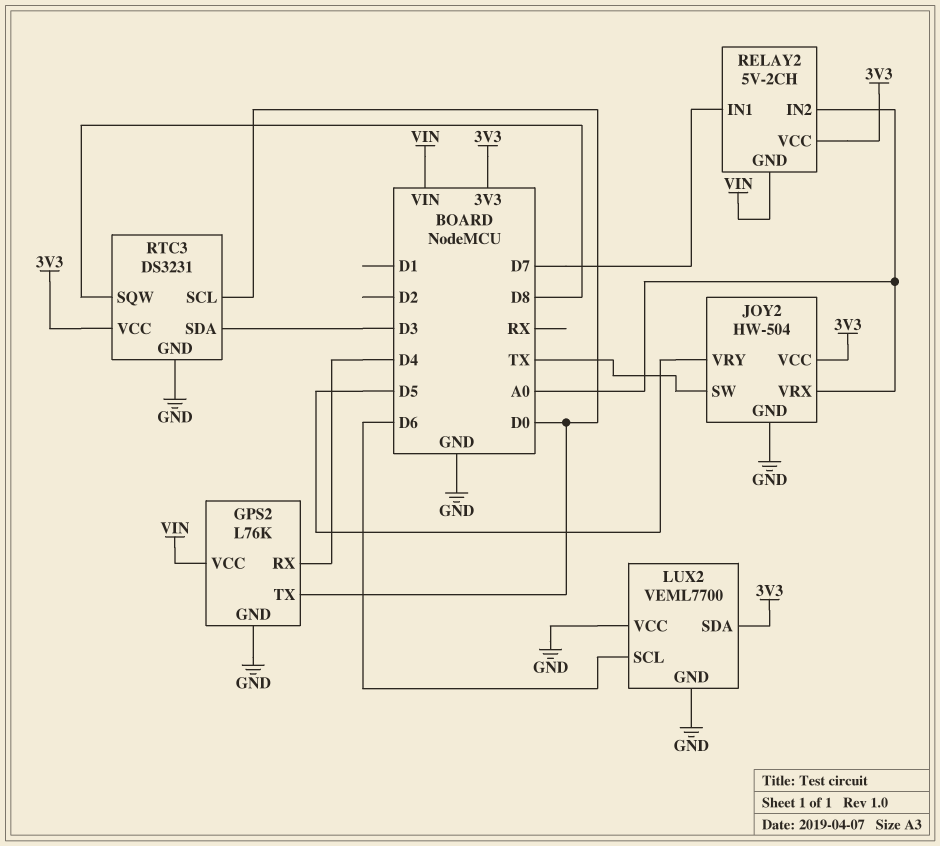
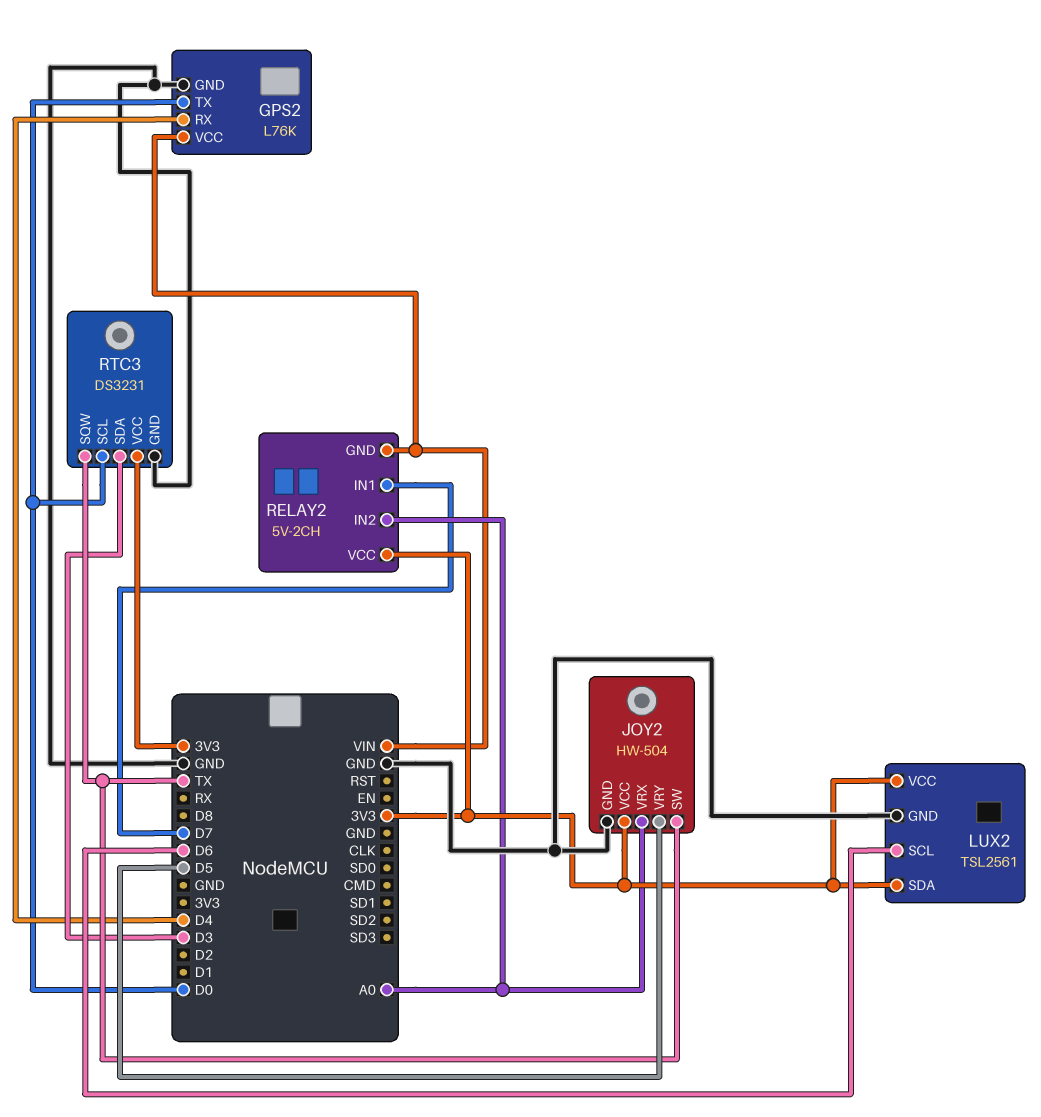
LUX2: VEML7700 -> TSL2561
LUX2 pin VCC: GND -> 3V3
RTC3 pin SQW: D8 -> TX

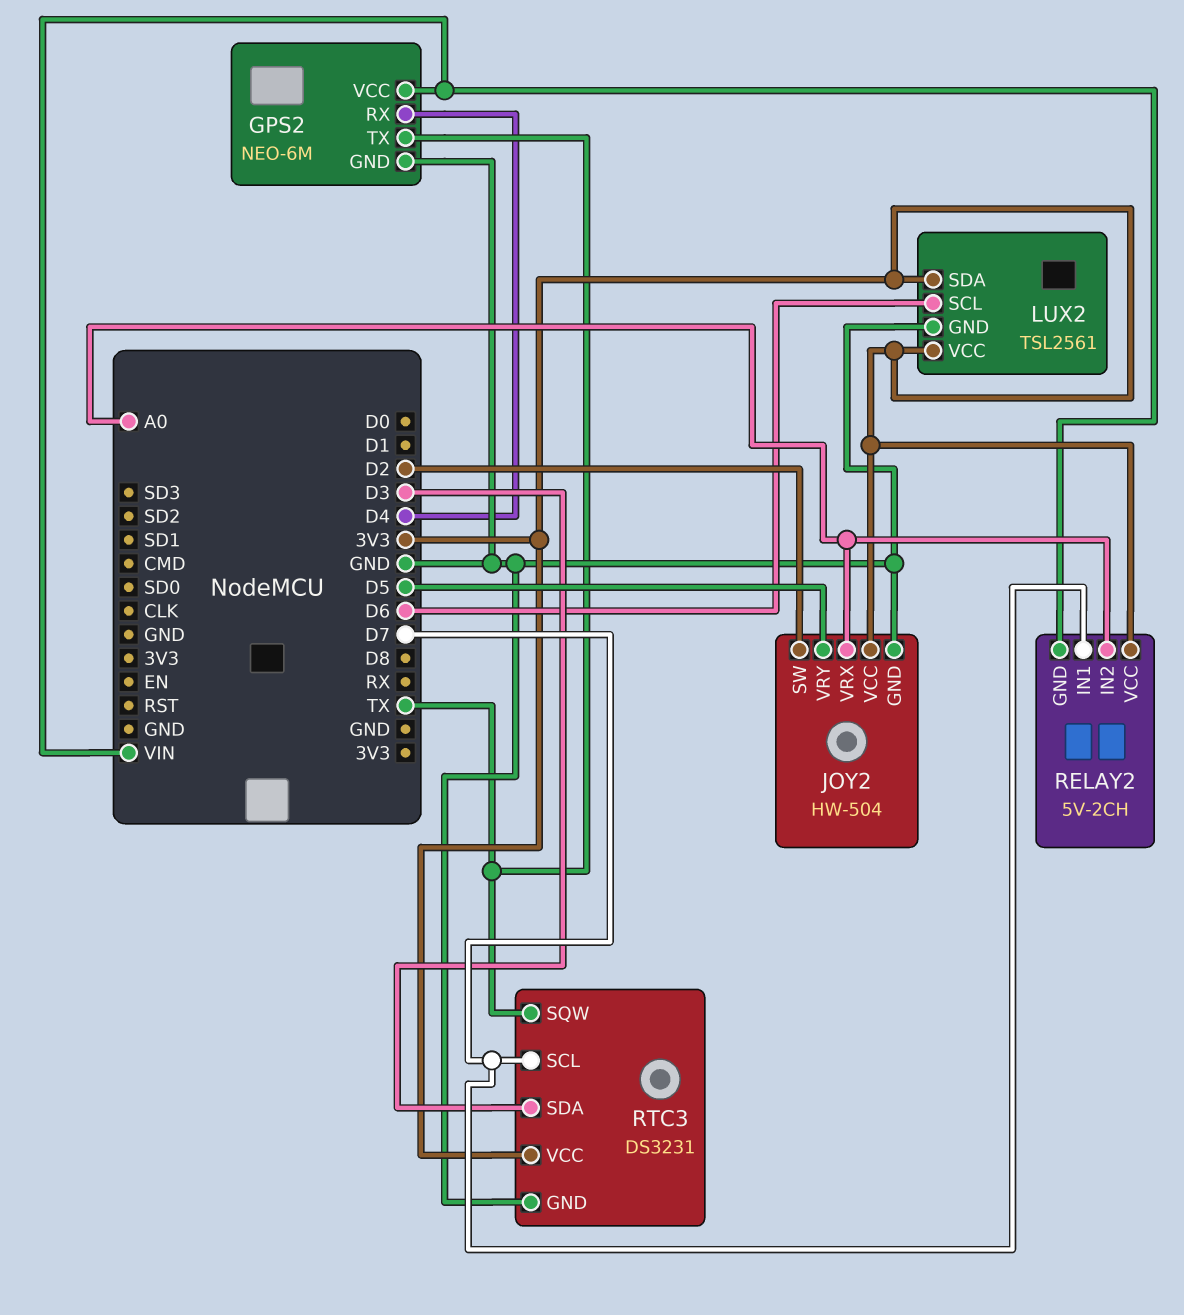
GPS2: L76K -> NEO-6M
GPS2 pin TX: D0 -> TX
JOY2 pin SW: TX -> D2
RTC3 pin SCL: D0 -> D7

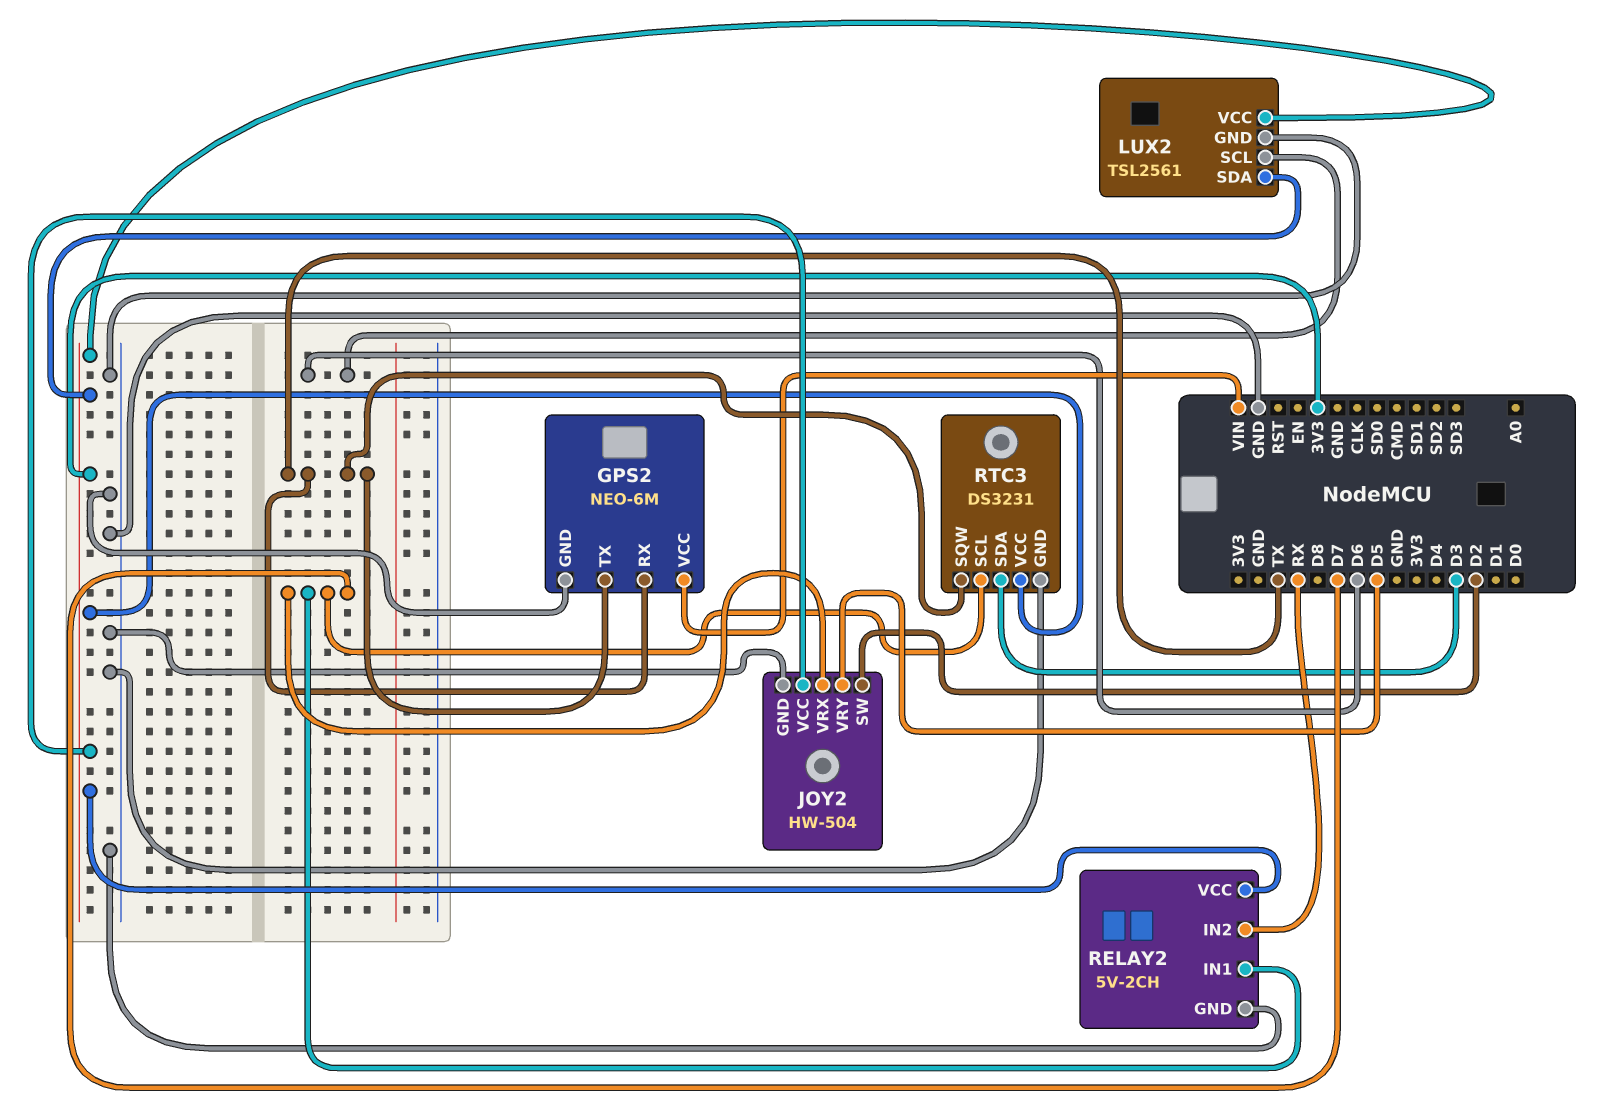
GPS2 pin RX: D4 -> TX
JOY2 pin VRX: A0 -> D7
RELAY2 pin GND: VIN -> GND
RELAY2 pin IN2: A0 -> RX

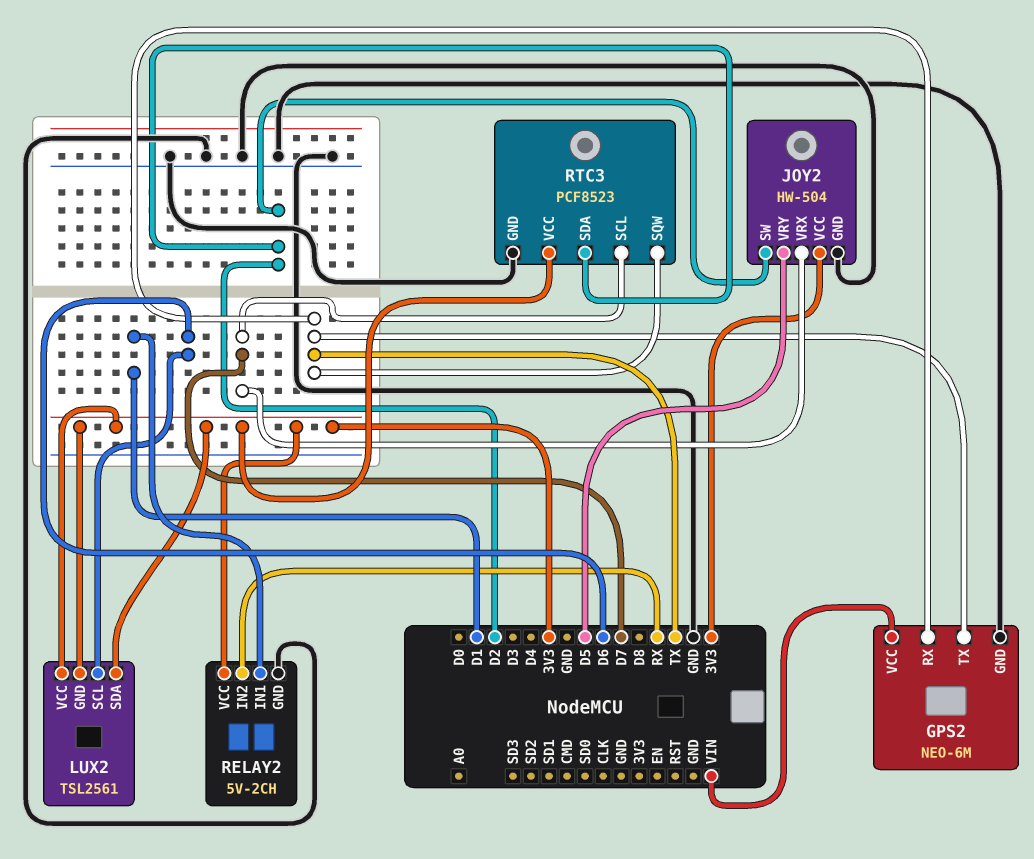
LUX2 pin GND: GND -> 3V3
RELAY2 pin IN1: D7 -> D1
RTC3: DS3231 -> PCF8523
RTC3 pin SDA: D3 -> D2

